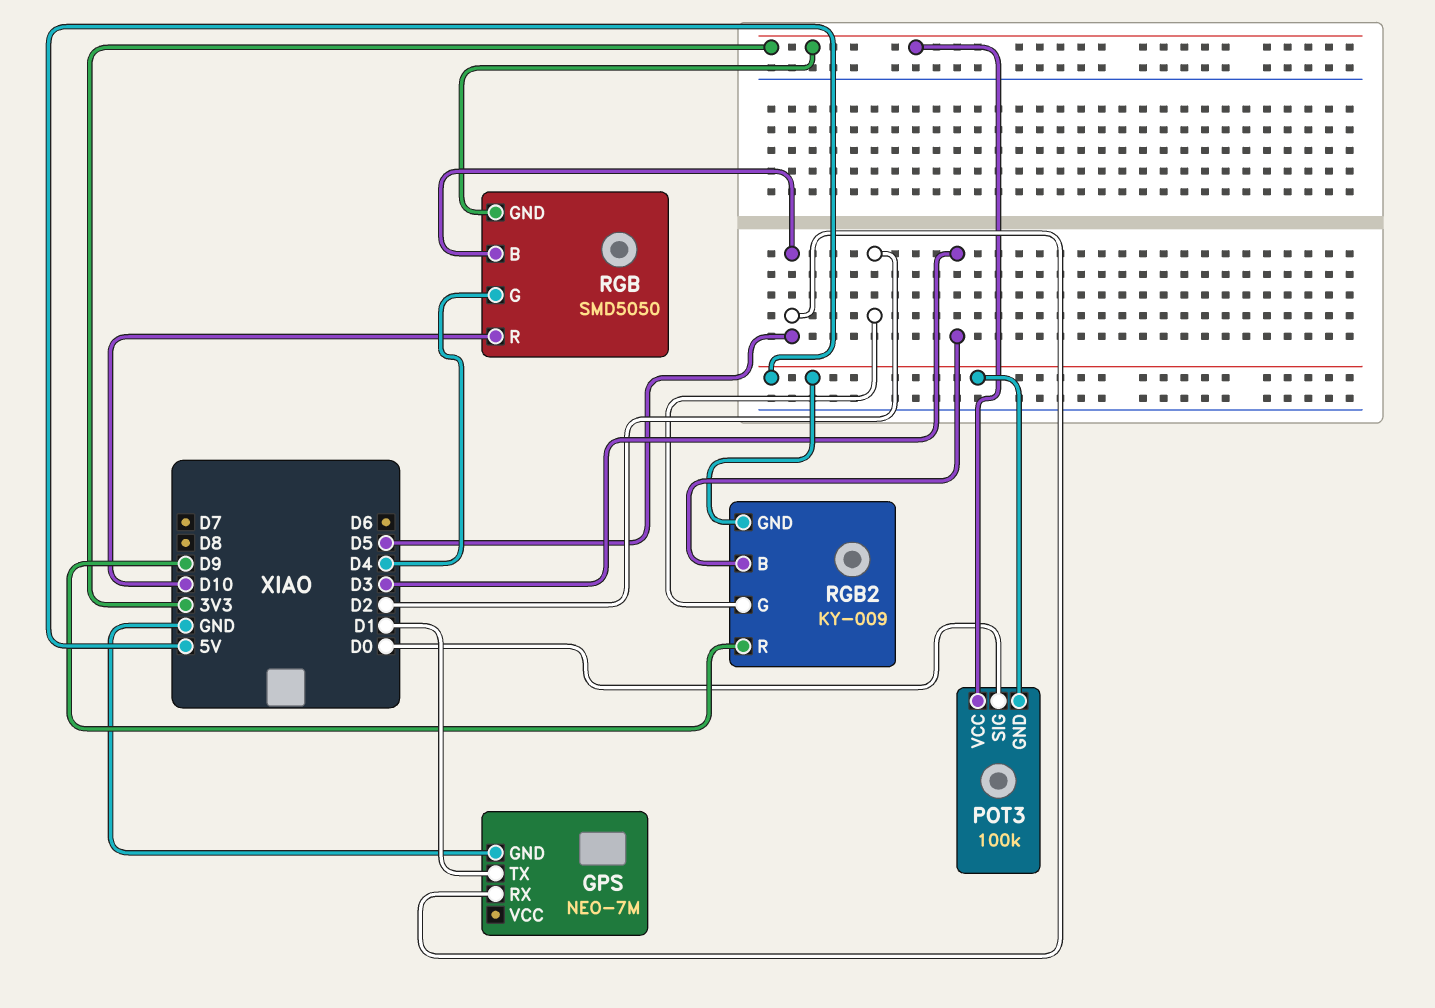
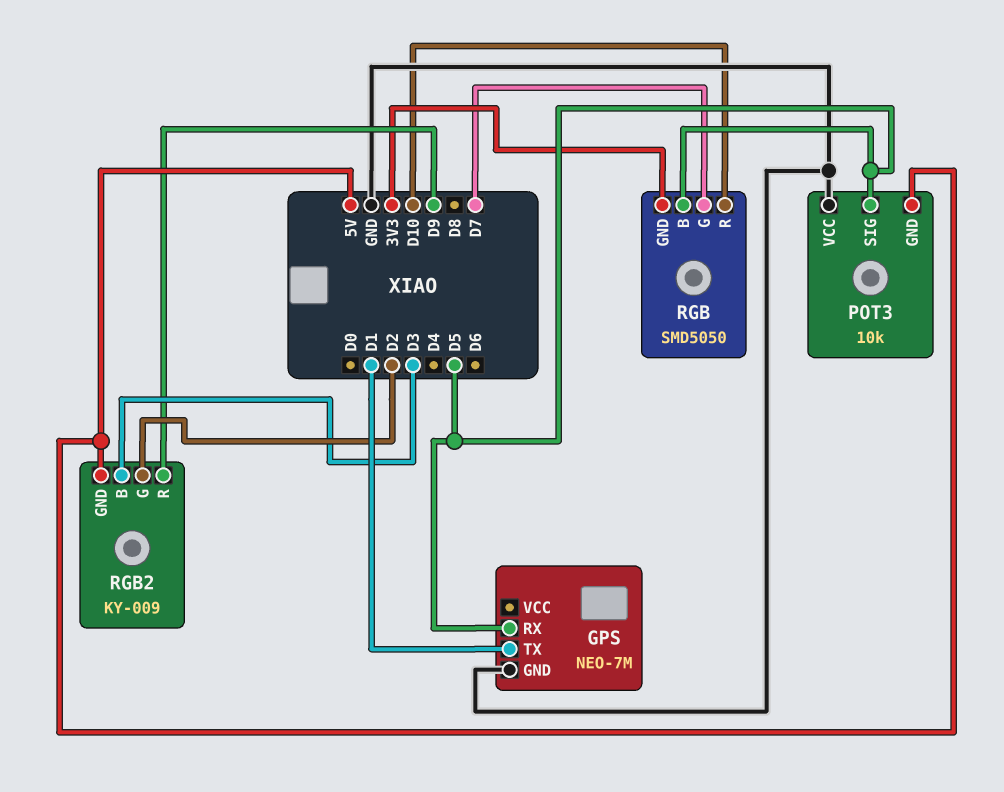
POT3: 100k -> 10k
POT3 pin SIG: D0 -> D5
POT3 pin VCC: 3V3 -> GND
RGB pin G: D4 -> D7

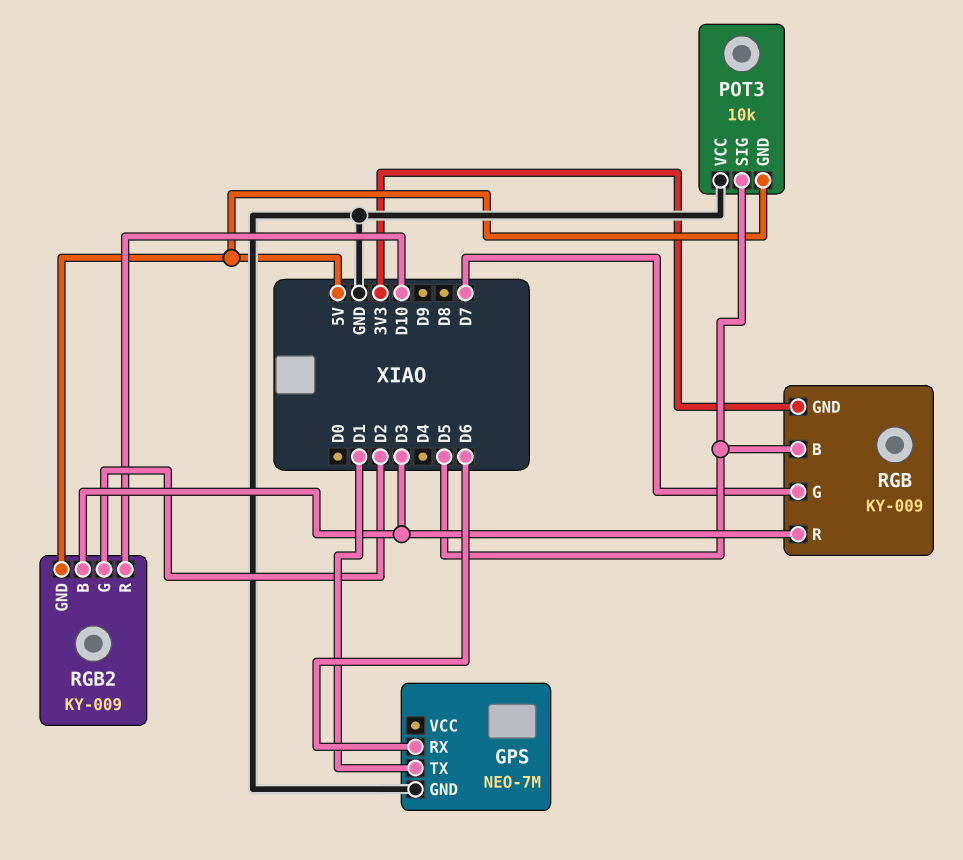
GPS pin RX: D5 -> D6
RGB: SMD5050 -> KY-009
RGB pin R: D10 -> D3
RGB2 pin R: D9 -> D10

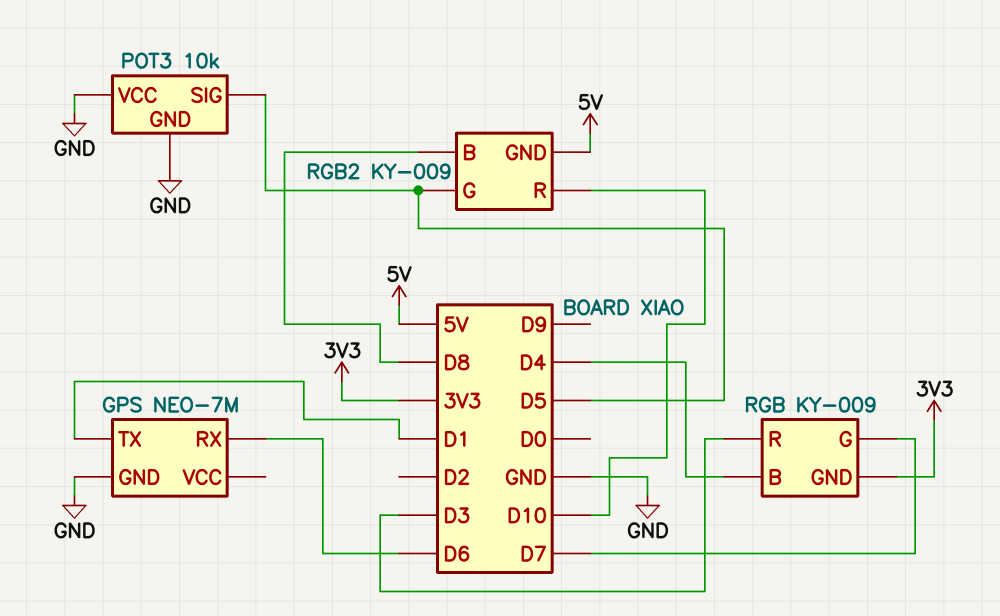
POT3 pin GND: 5V -> GND
RGB pin B: D5 -> D4
RGB2 pin B: D3 -> D8
RGB2 pin G: D2 -> D5

